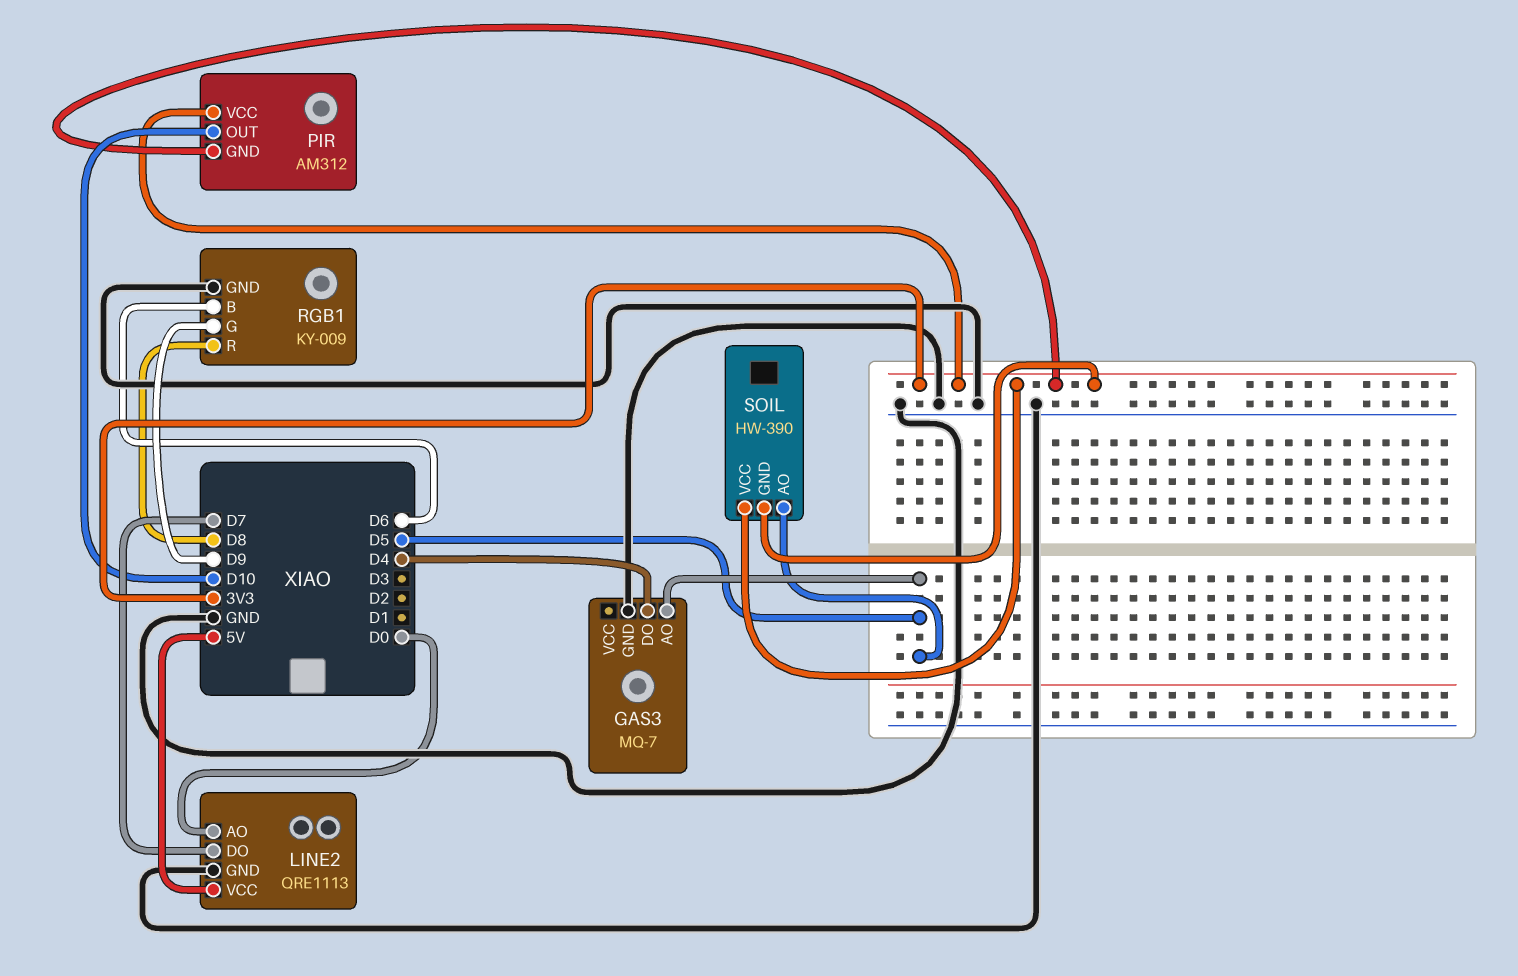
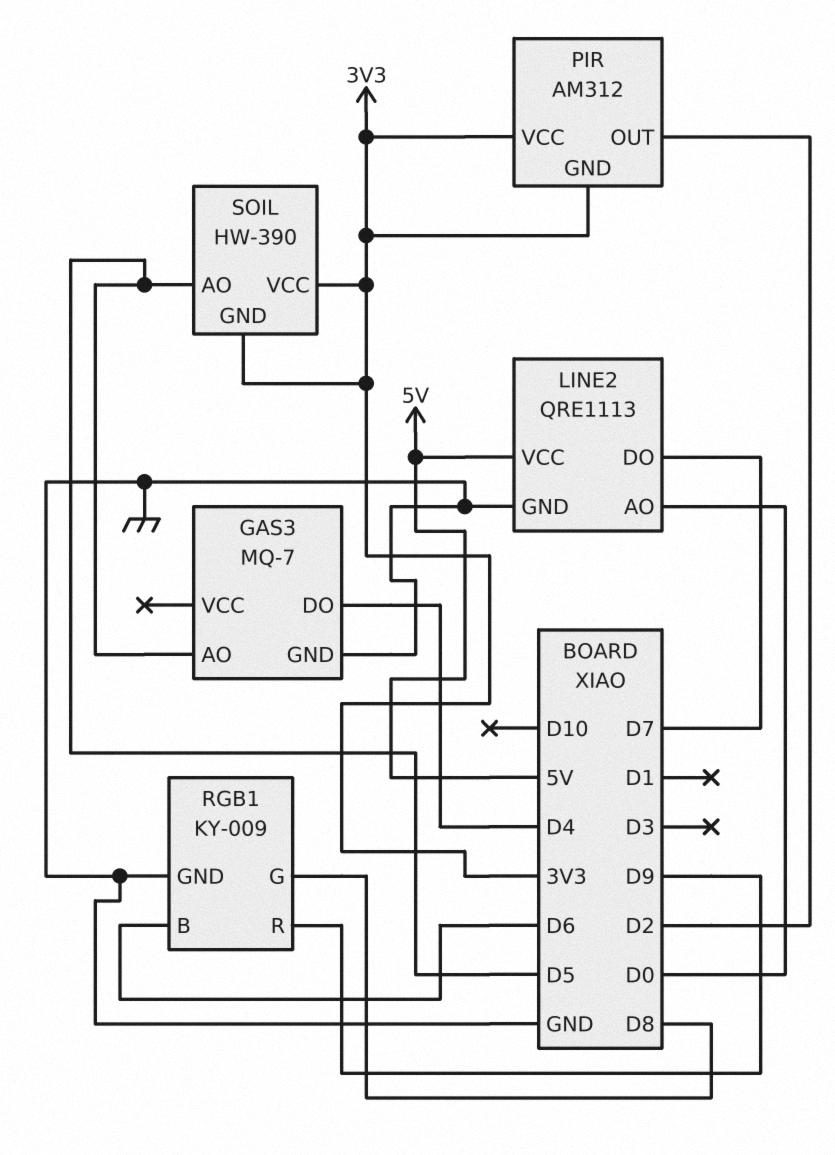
PIR pin OUT: D10 -> D2
RGB1 pin G: D9 -> D8
RGB1 pin R: D8 -> D9

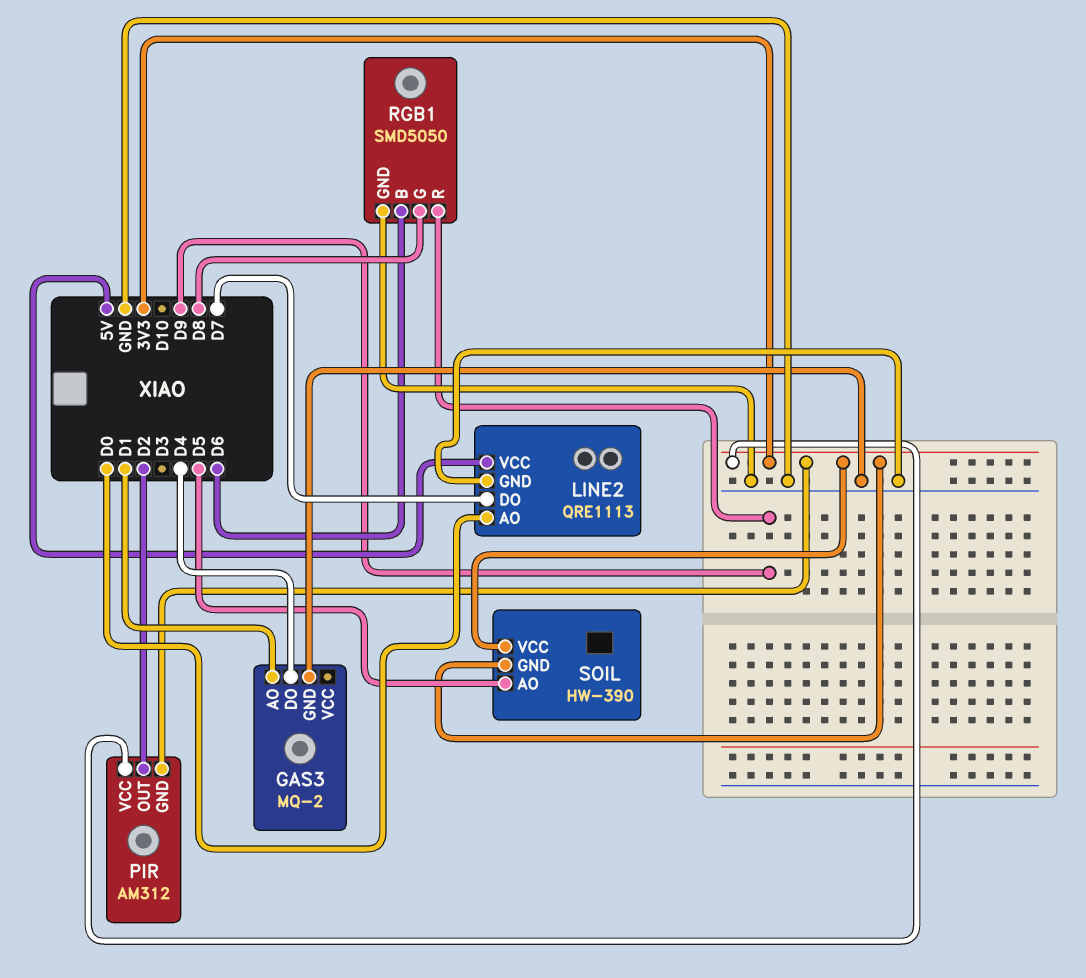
GAS3: MQ-7 -> MQ-2
GAS3 pin AO: D5 -> D1
RGB1: KY-009 -> SMD5050

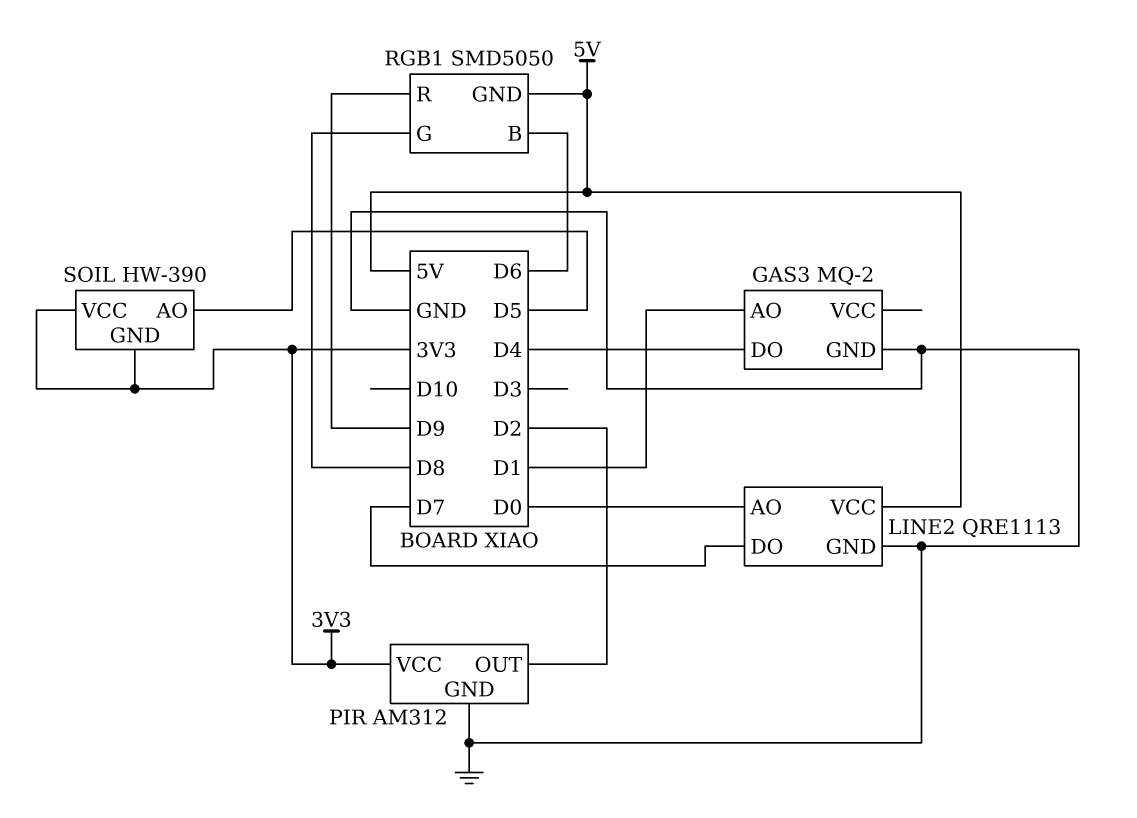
PIR pin GND: 3V3 -> GND
RGB1 pin GND: GND -> 5V

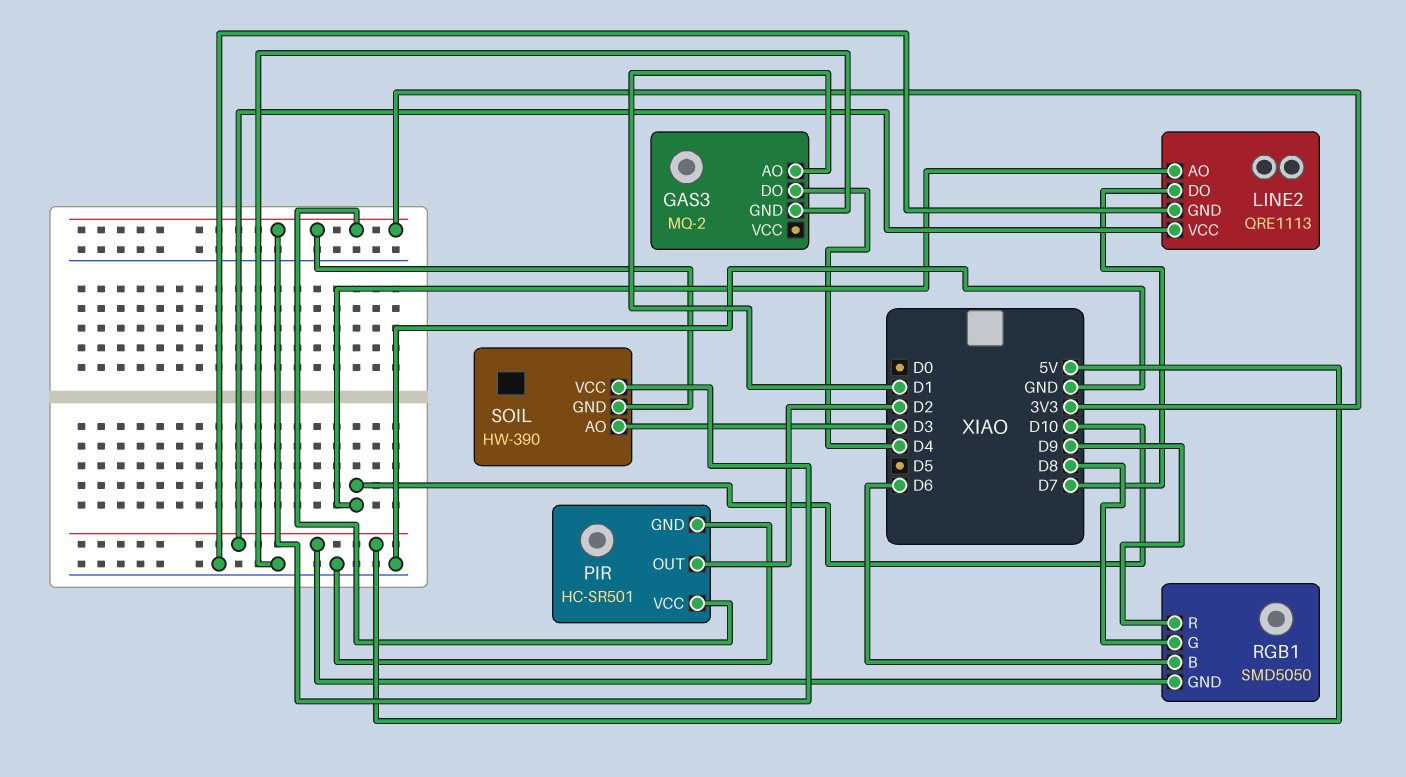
LINE2 pin AO: D0 -> D10
PIR: AM312 -> HC-SR501
SOIL pin AO: D5 -> D3

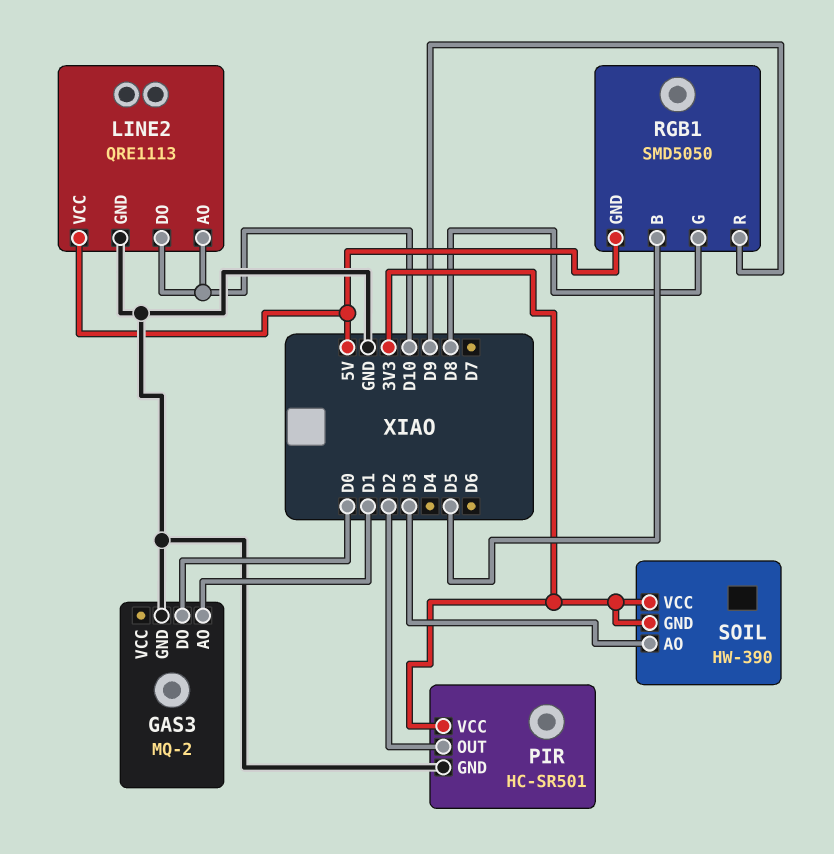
GAS3 pin DO: D4 -> D0
LINE2 pin DO: D7 -> D10
RGB1 pin B: D6 -> D5

